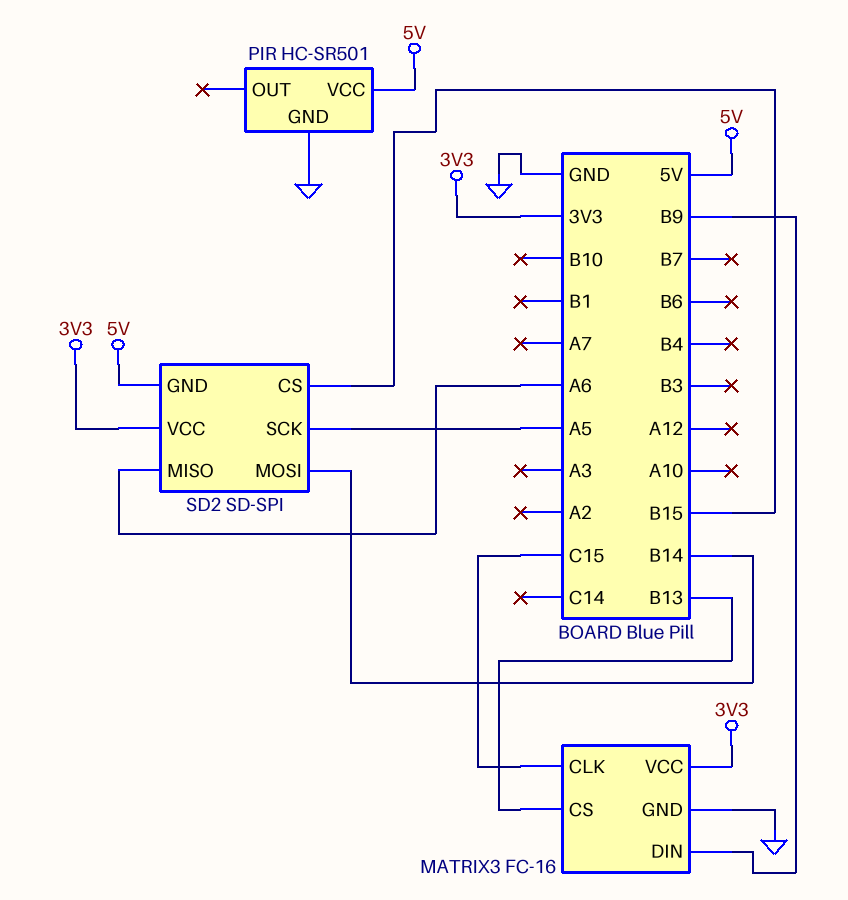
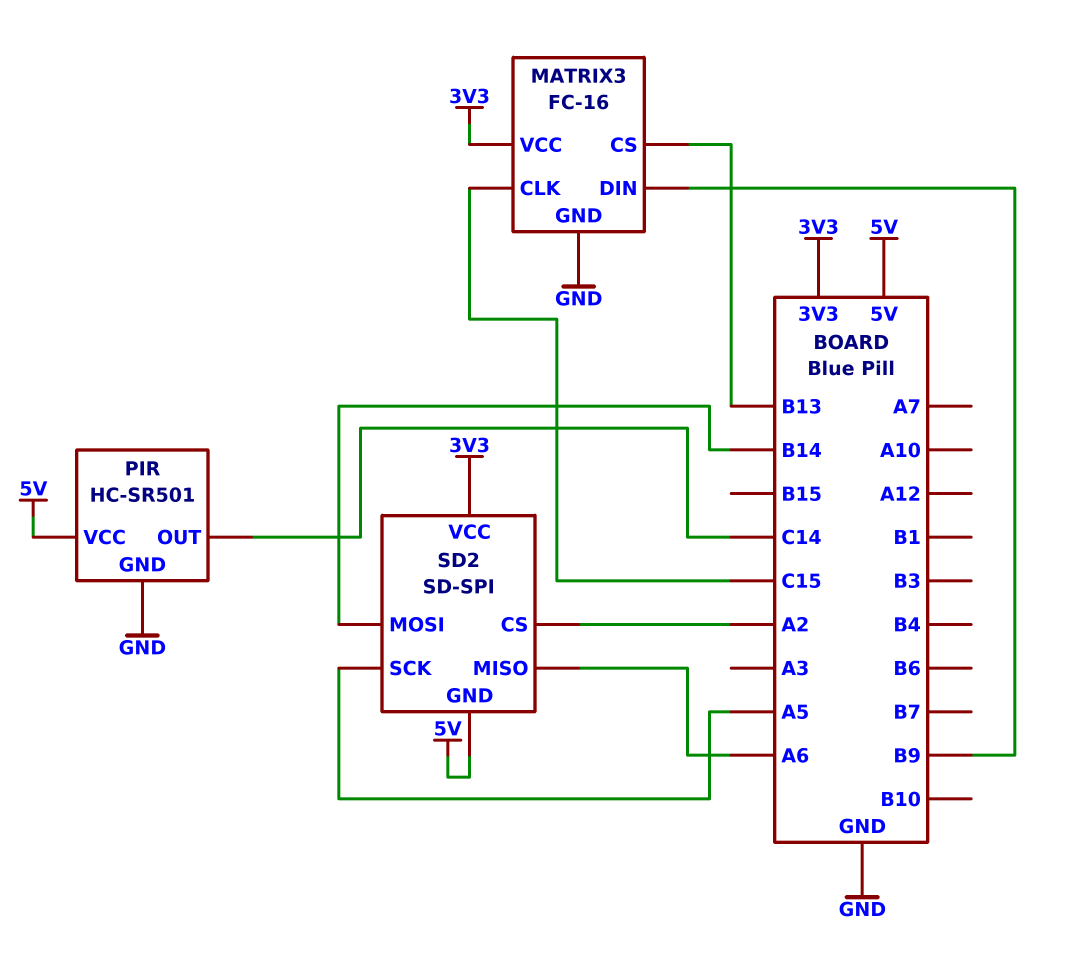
PIR pin OUT: none -> C14
SD2 pin CS: B15 -> A2

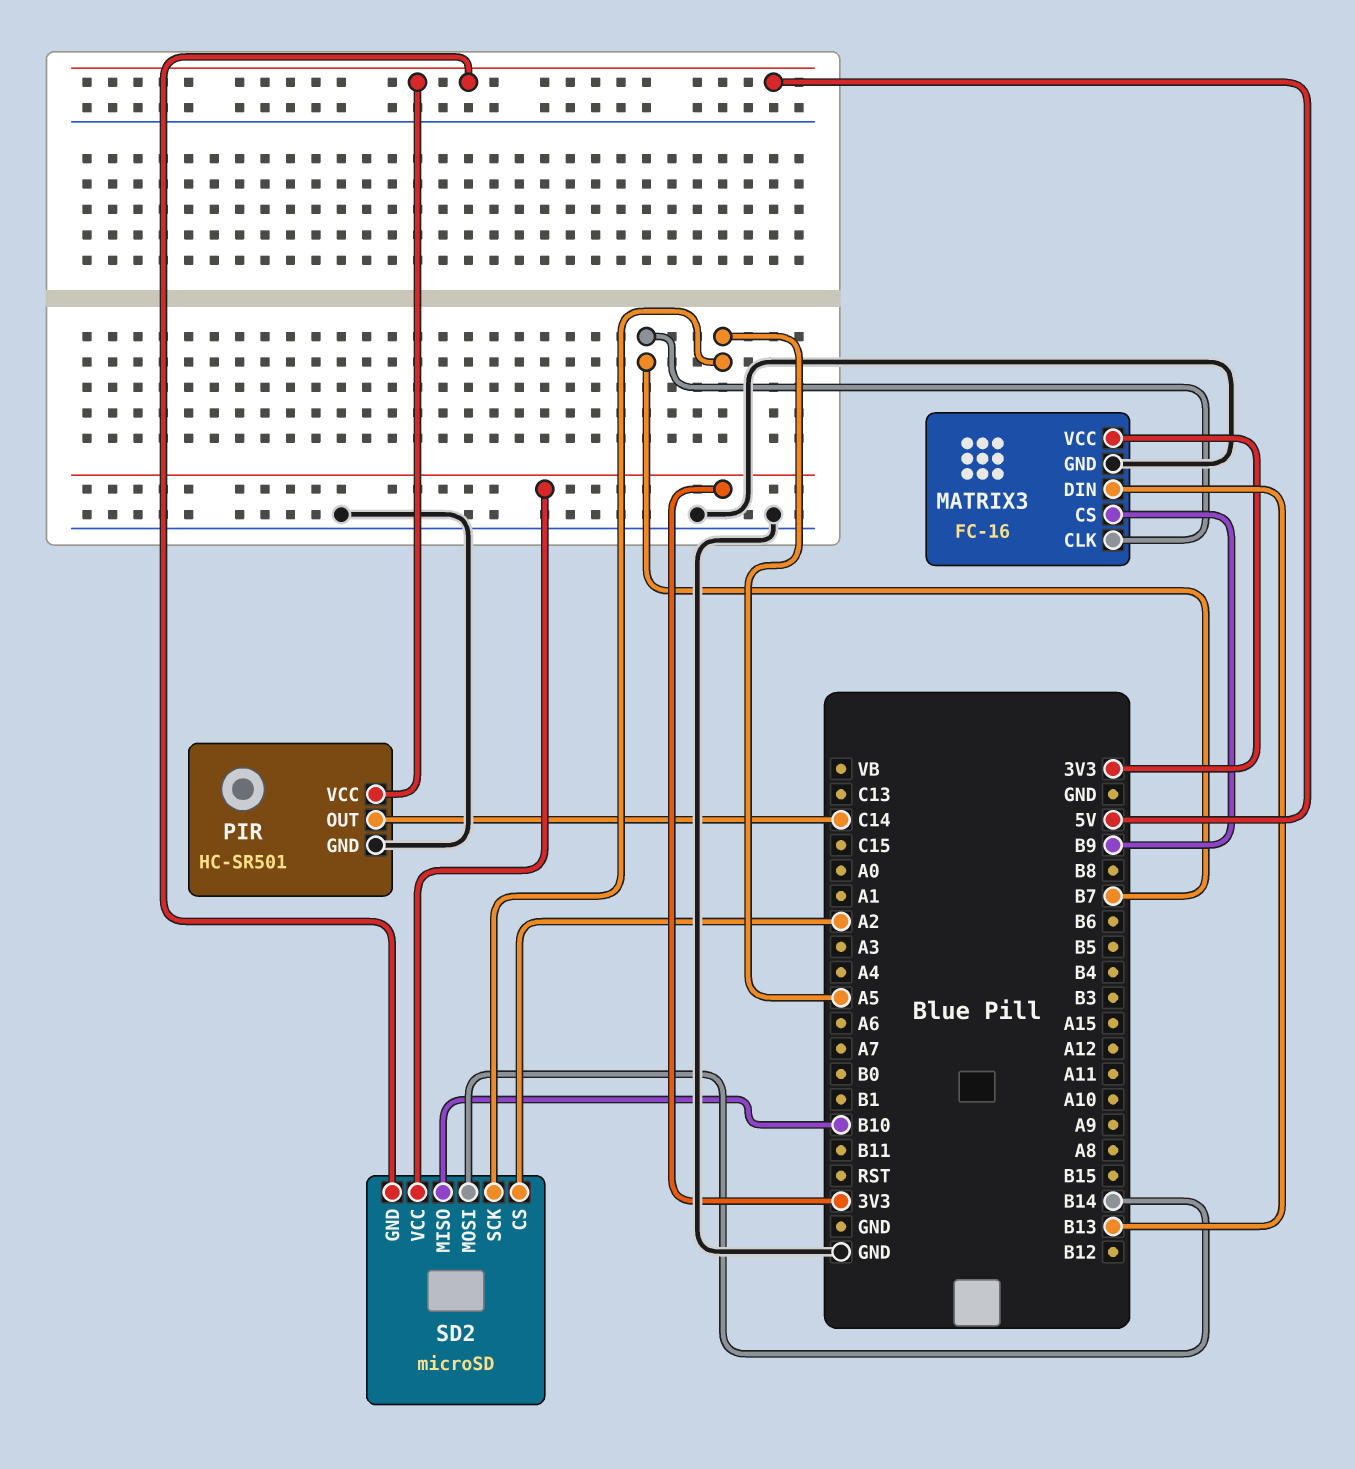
MATRIX3 pin CLK: C15 -> B7
MATRIX3 pin CS: B13 -> B9
MATRIX3 pin DIN: B9 -> B13
SD2: SD-SPI -> microSD
SD2 pin MISO: A6 -> B10

